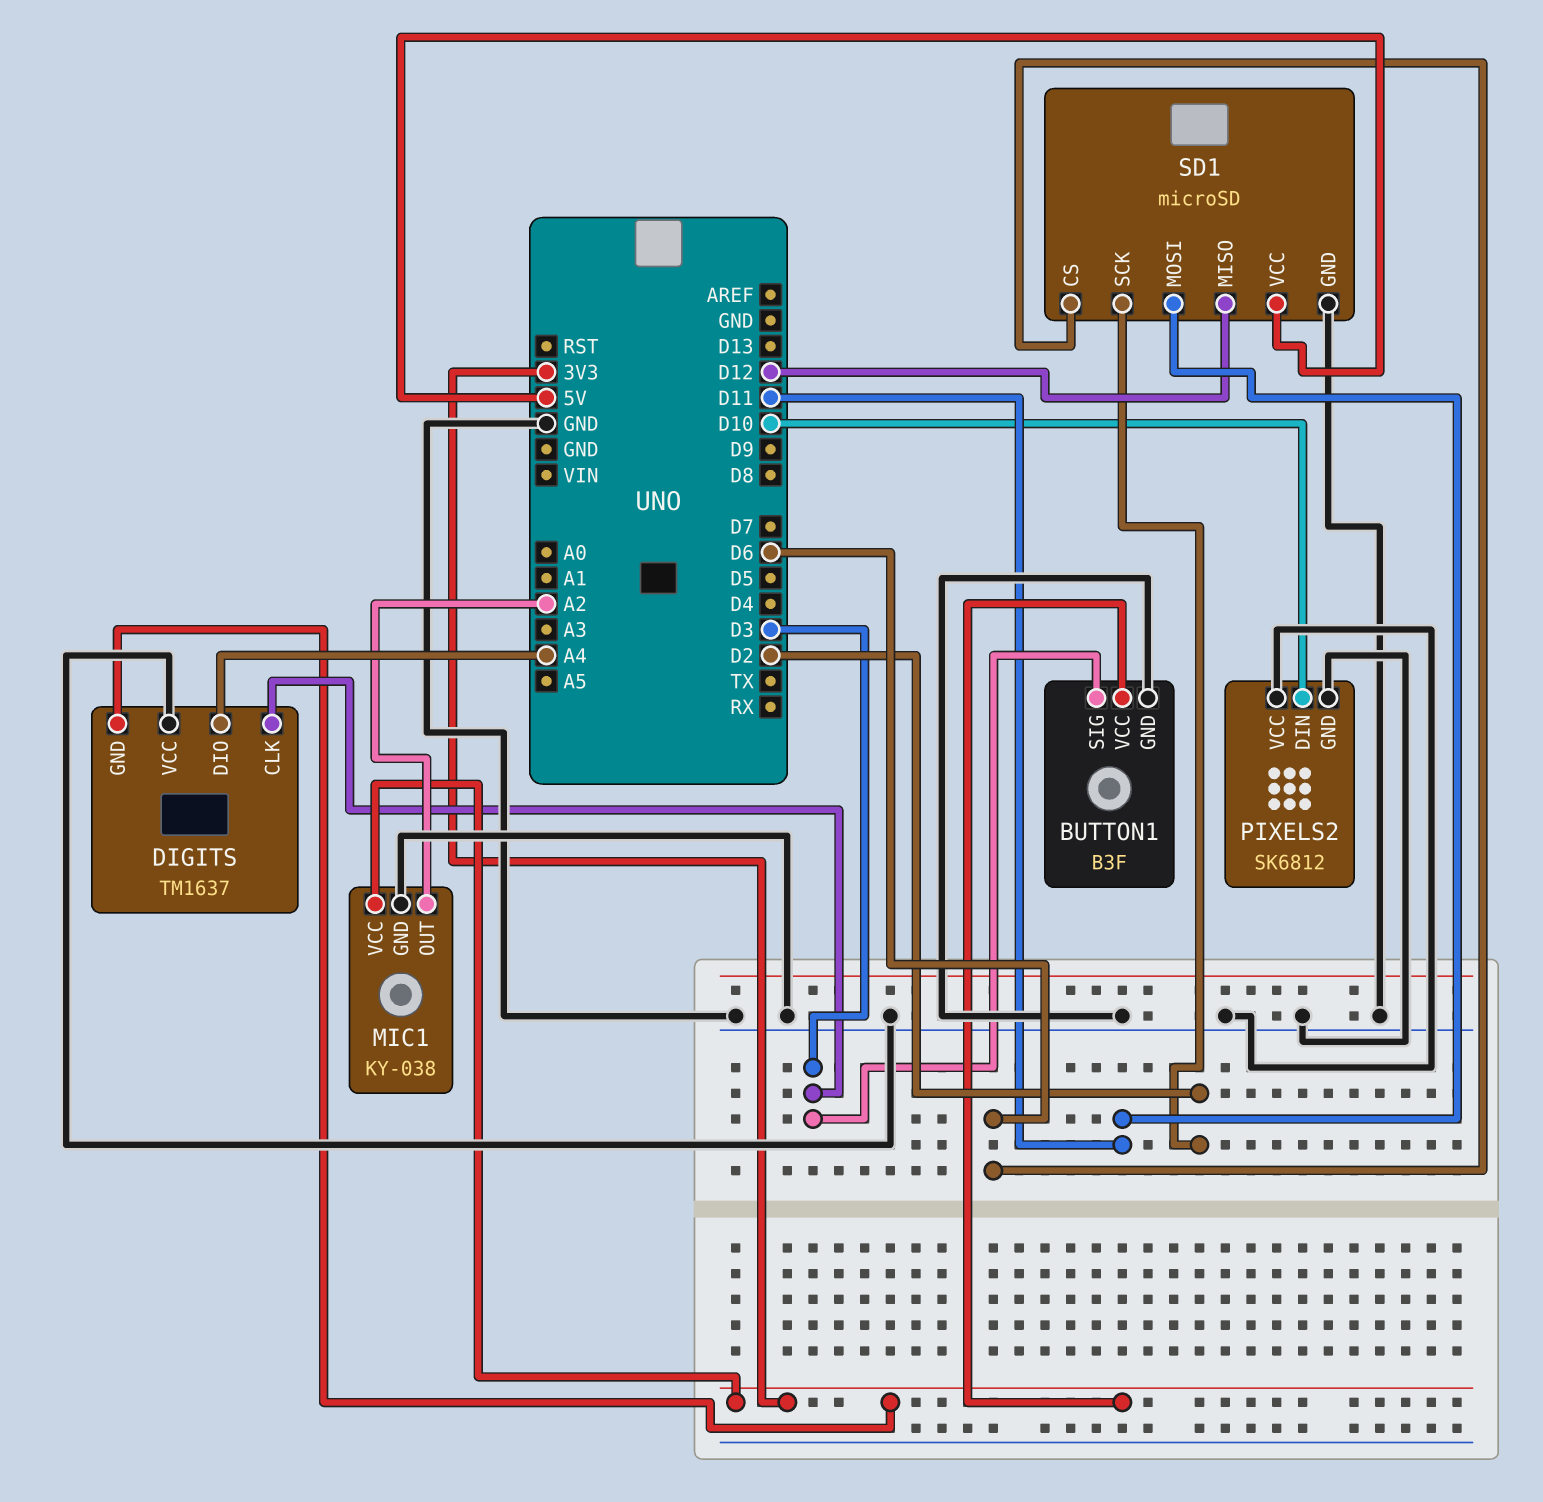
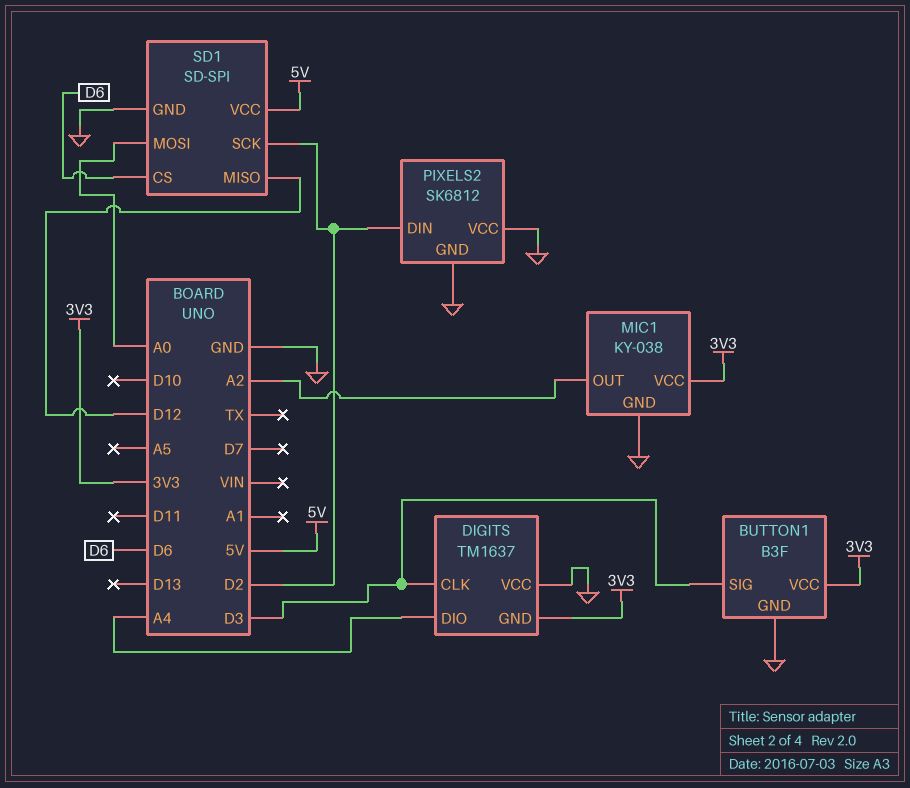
PIXELS2 pin DIN: D10 -> D2
SD1: microSD -> SD-SPI
SD1 pin MOSI: D11 -> A0

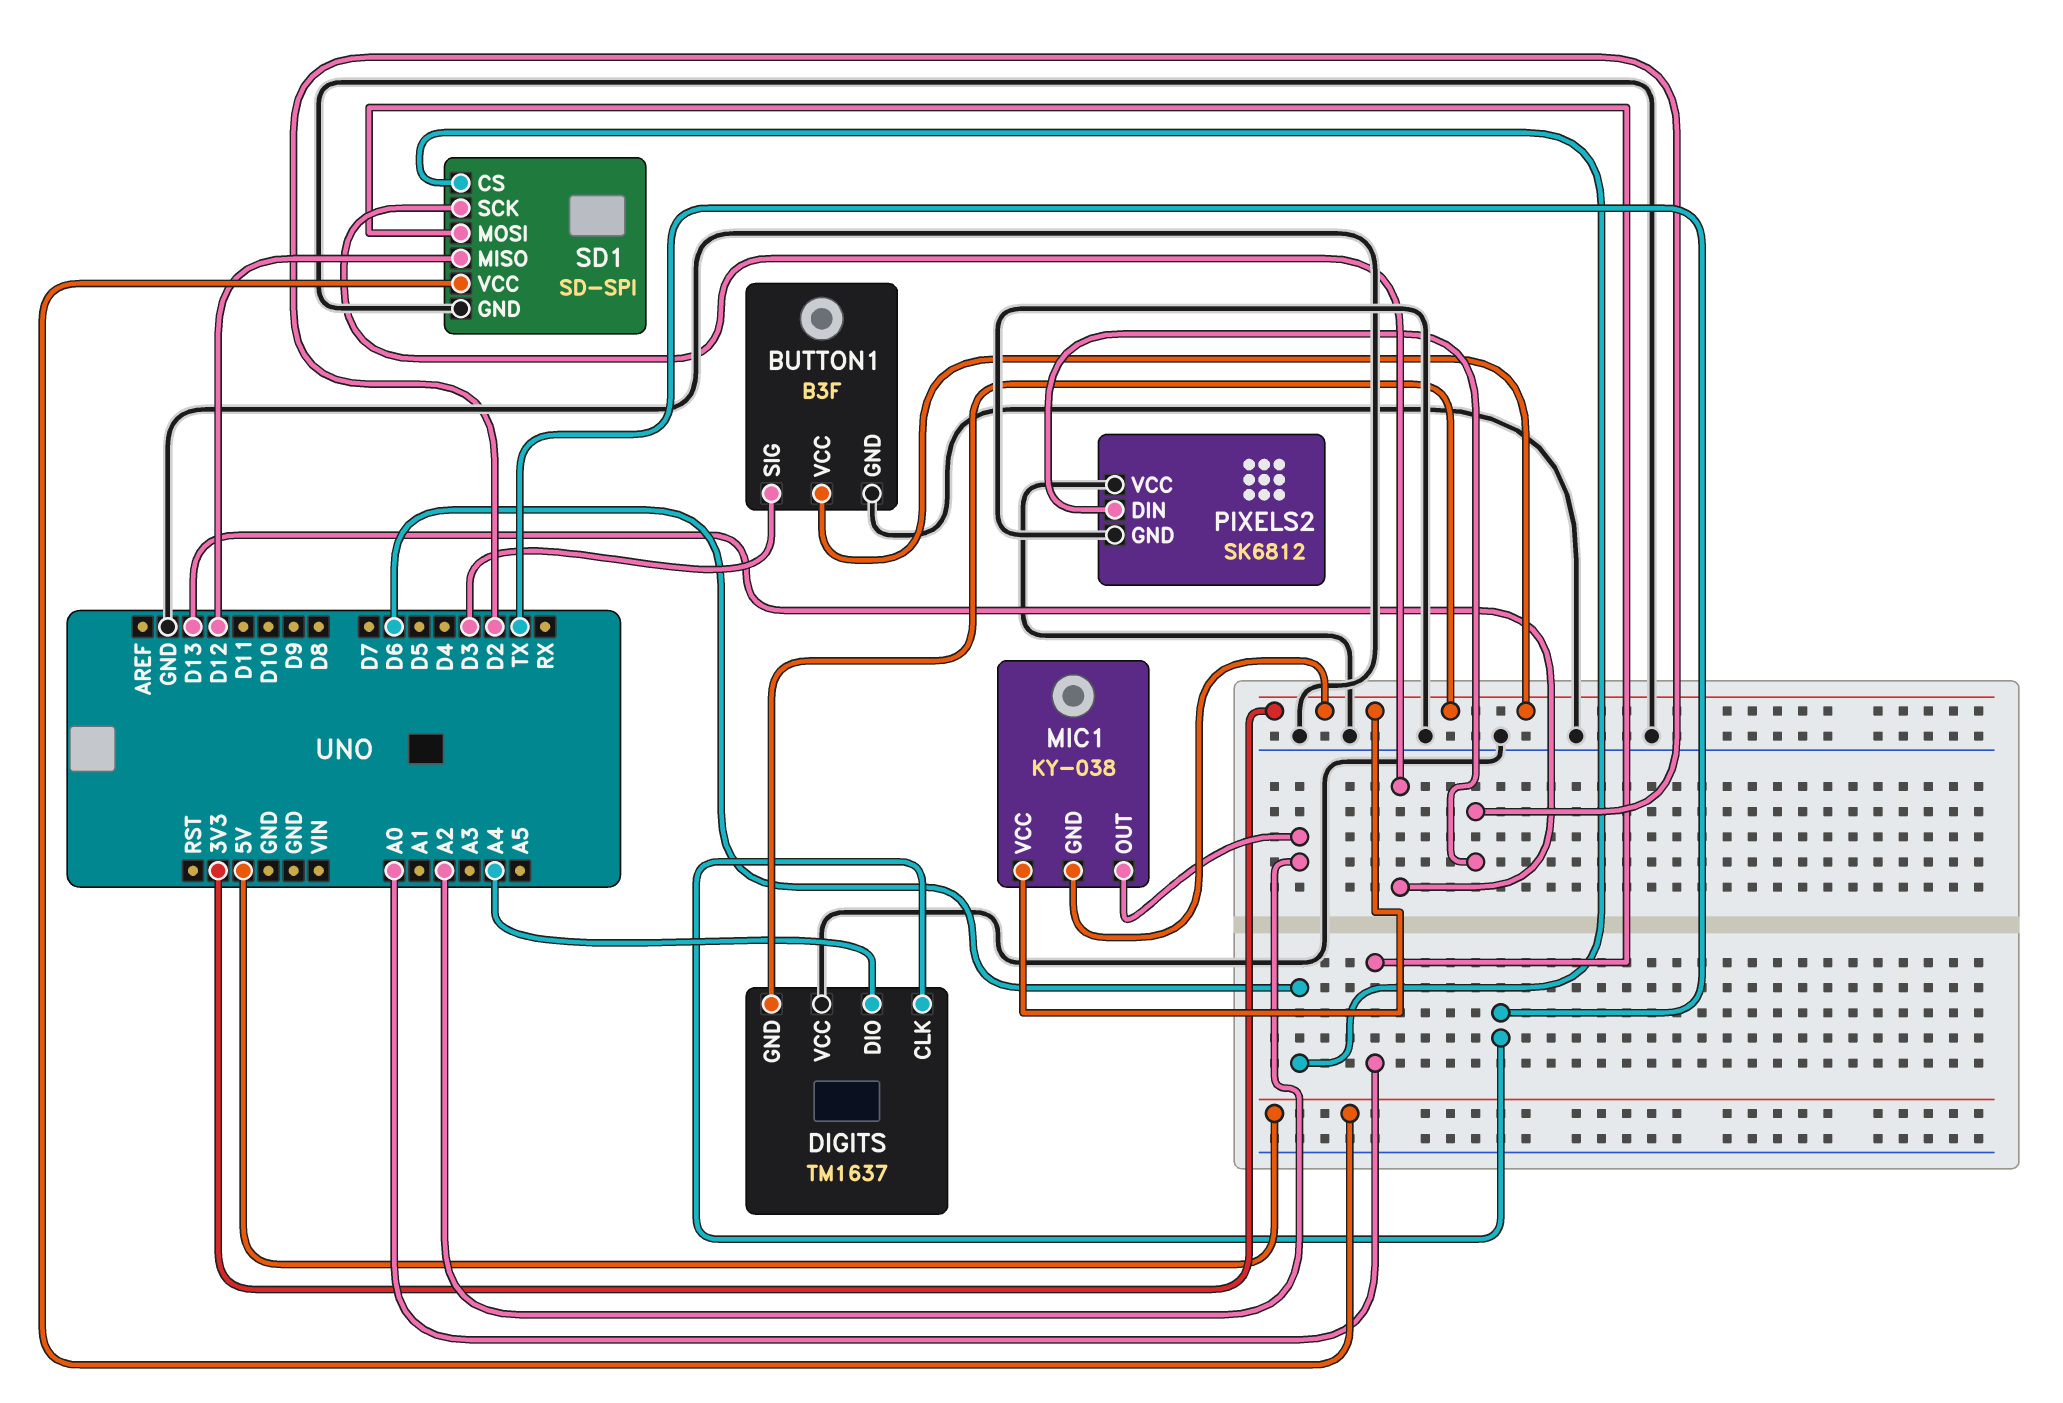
DIGITS pin CLK: D3 -> TX
MIC1 pin GND: GND -> 3V3
SD1 pin SCK: D2 -> D13

